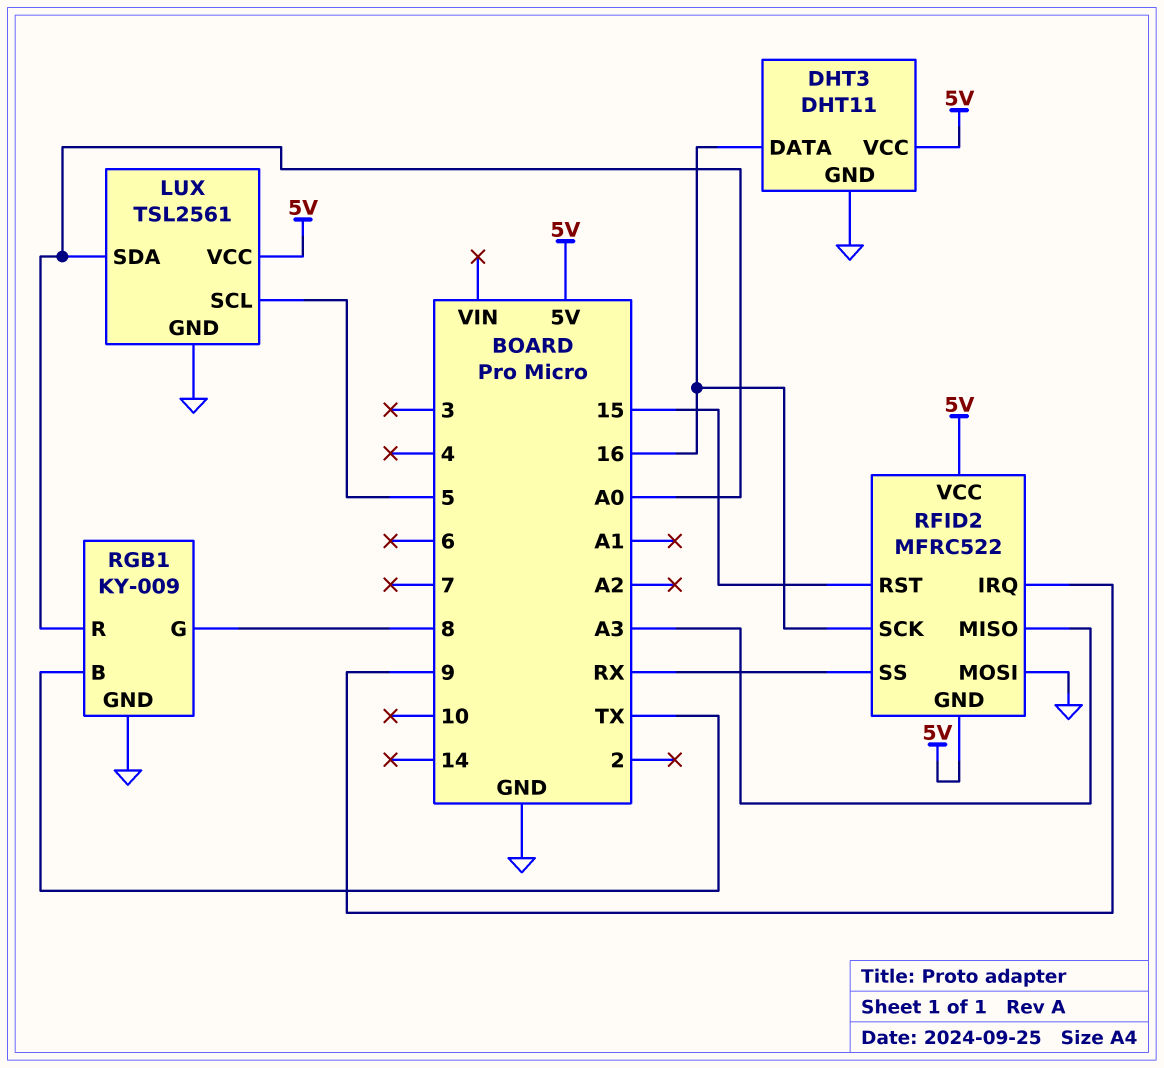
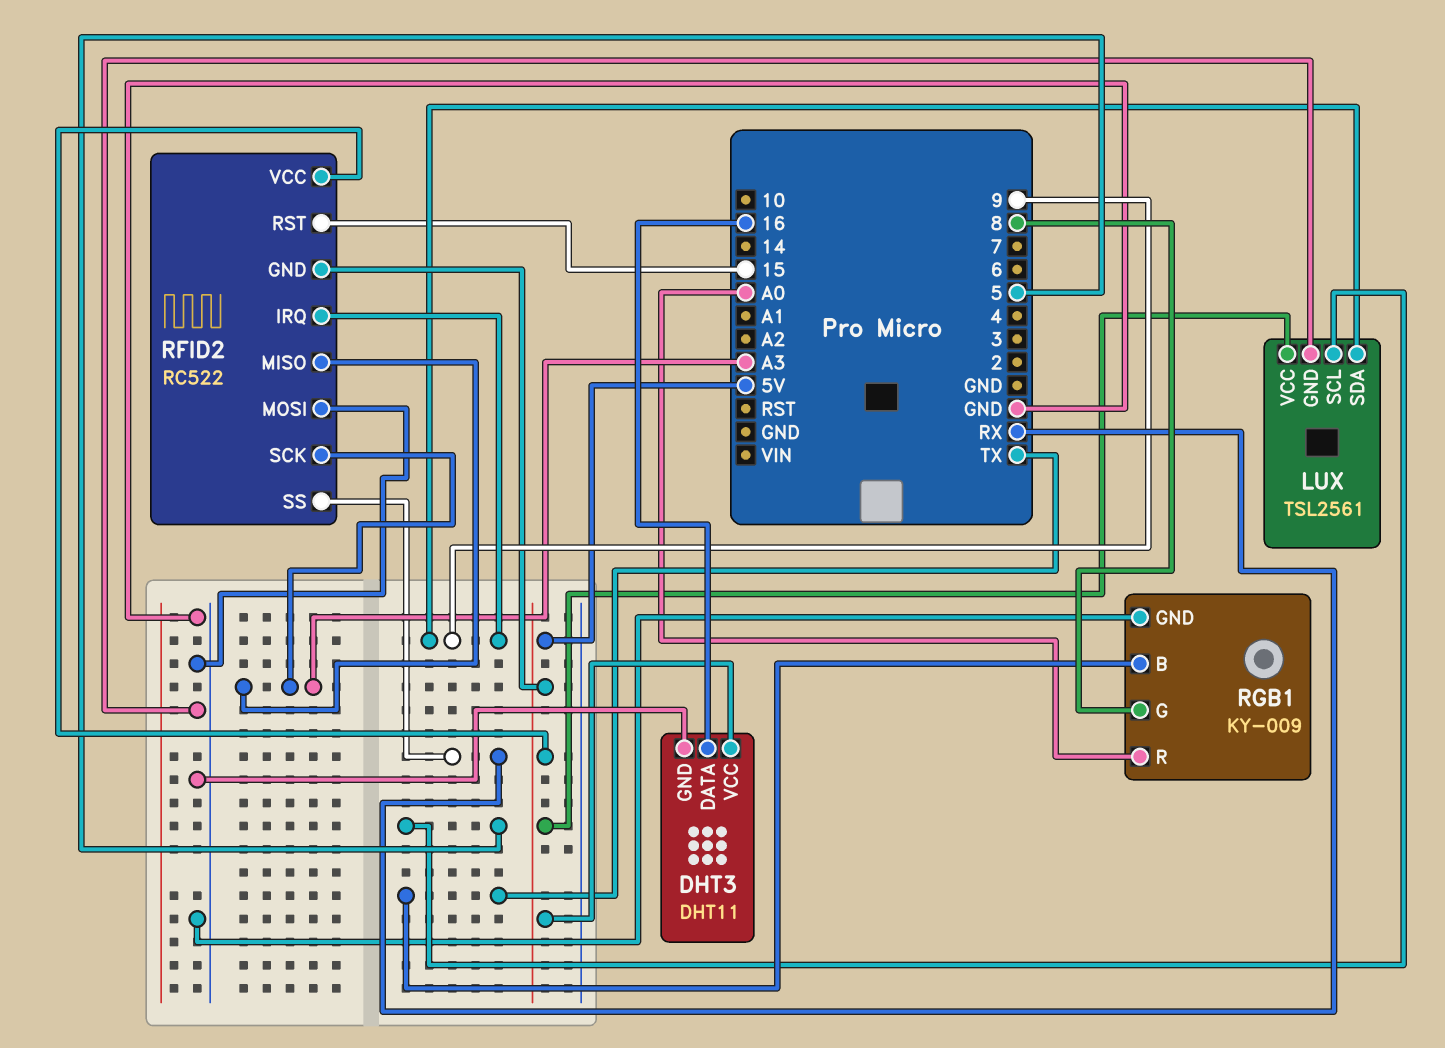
LUX pin SDA: A0 -> 9
RFID2: MFRC522 -> RC522
RFID2 pin SCK: 16 -> A3

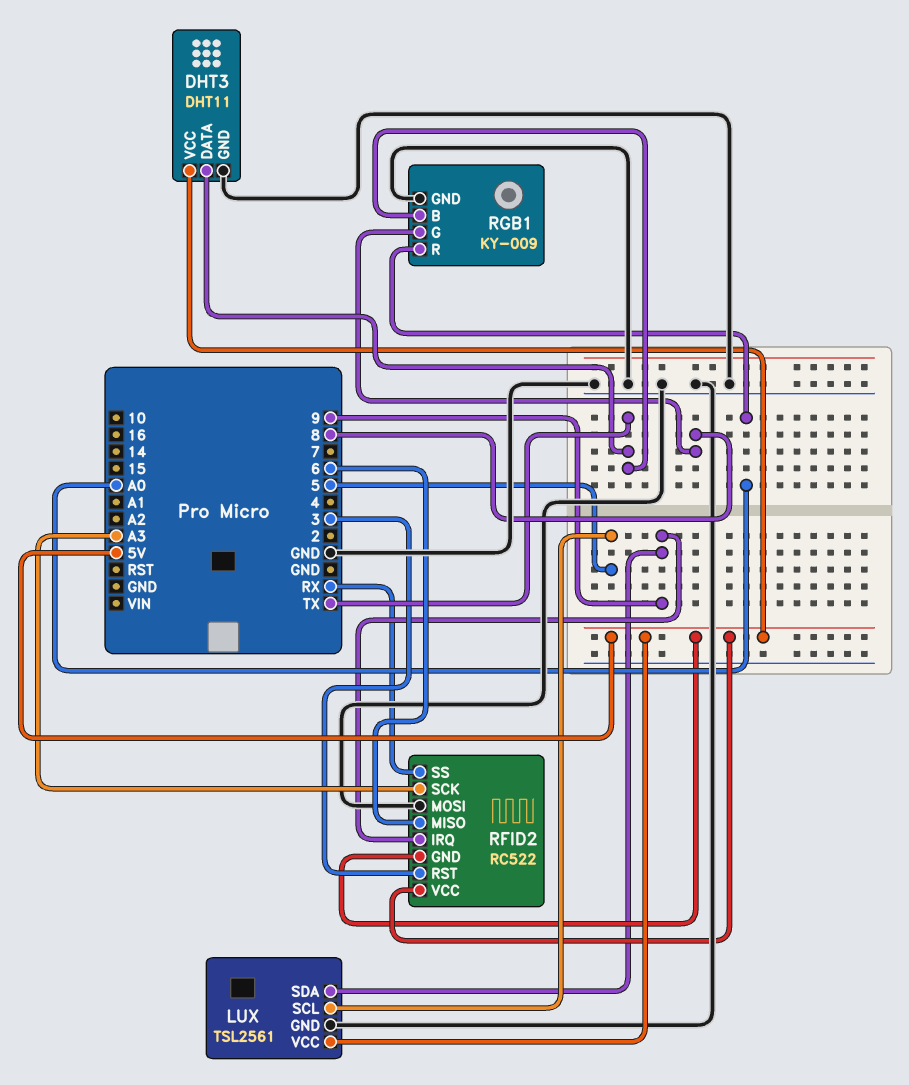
DHT3 pin DATA: 16 -> TX
RFID2 pin MISO: A3 -> 6
RFID2 pin RST: 15 -> 3

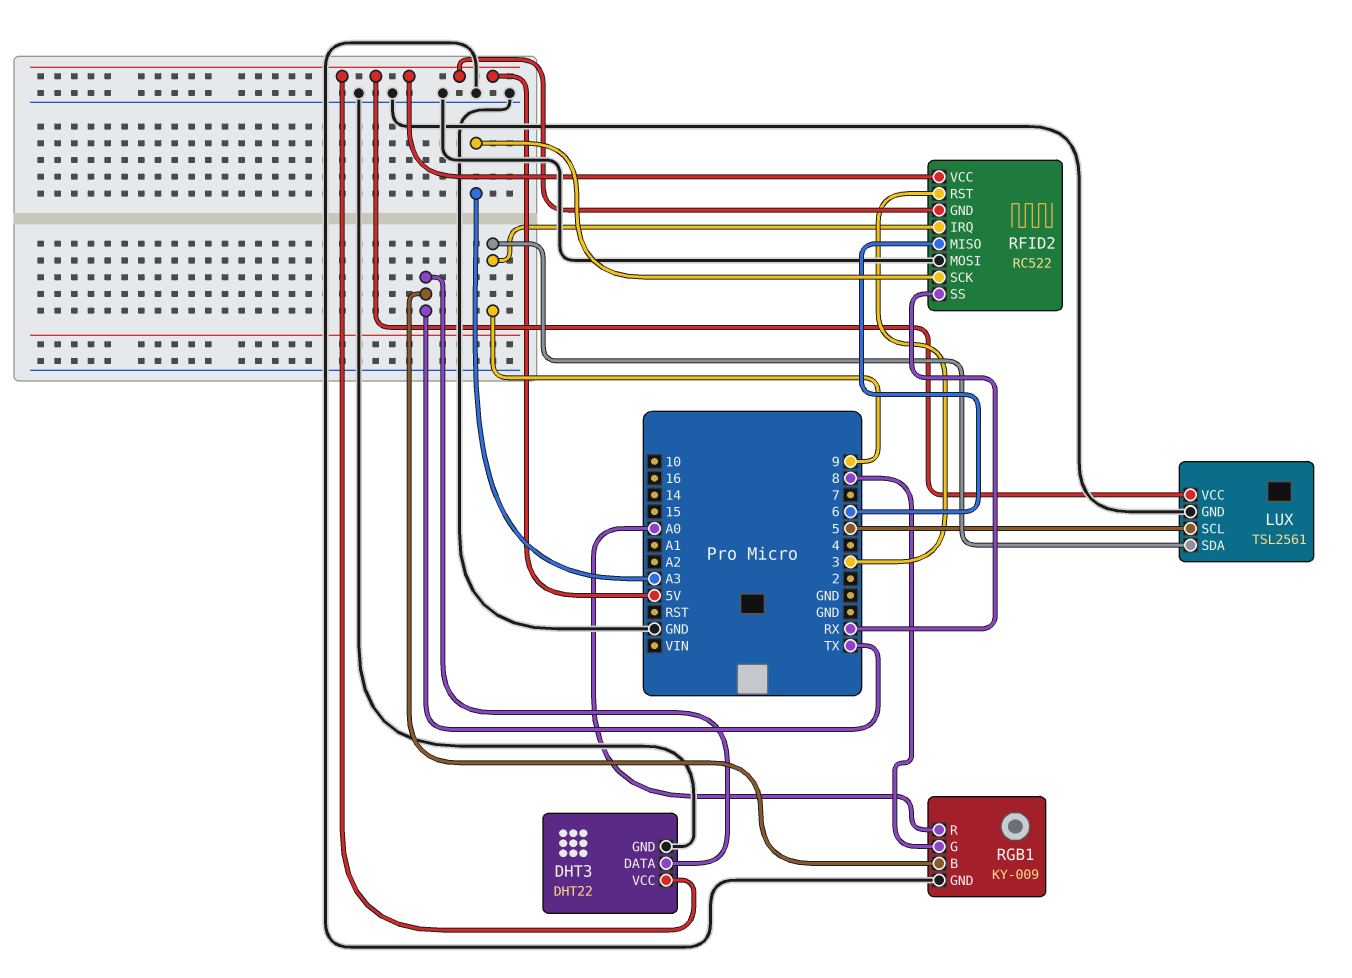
DHT3: DHT11 -> DHT22

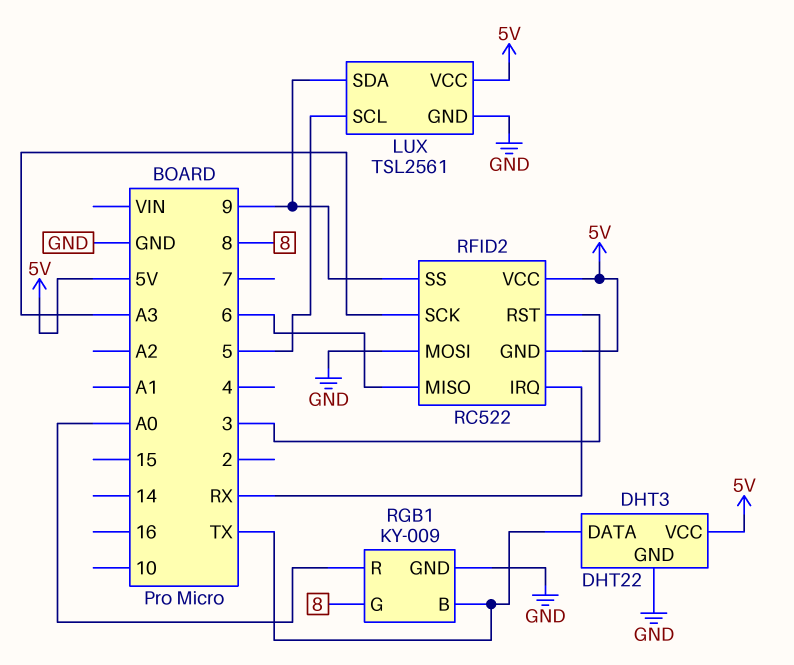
RFID2 pin IRQ: 9 -> RX
RFID2 pin SS: RX -> 9

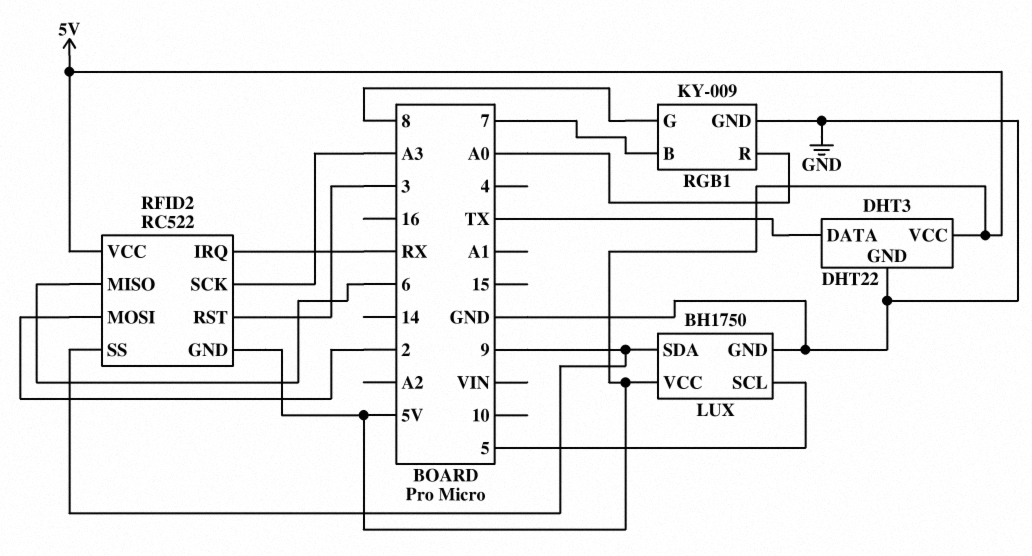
LUX: TSL2561 -> BH1750
RFID2 pin MOSI: GND -> 2
RGB1 pin B: TX -> 7

